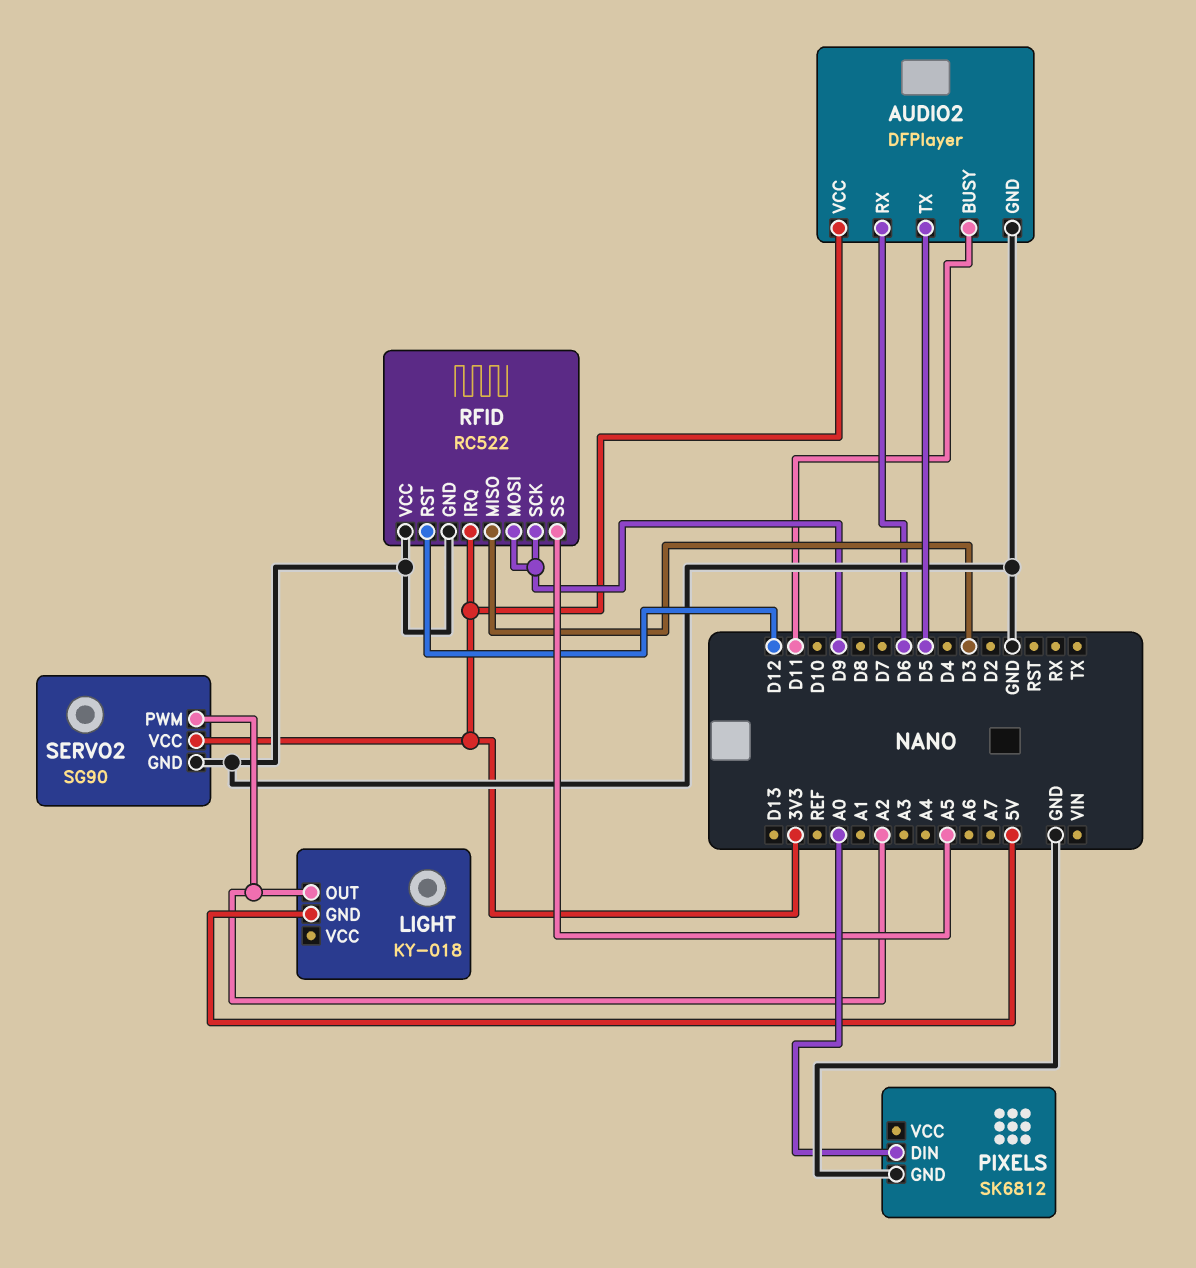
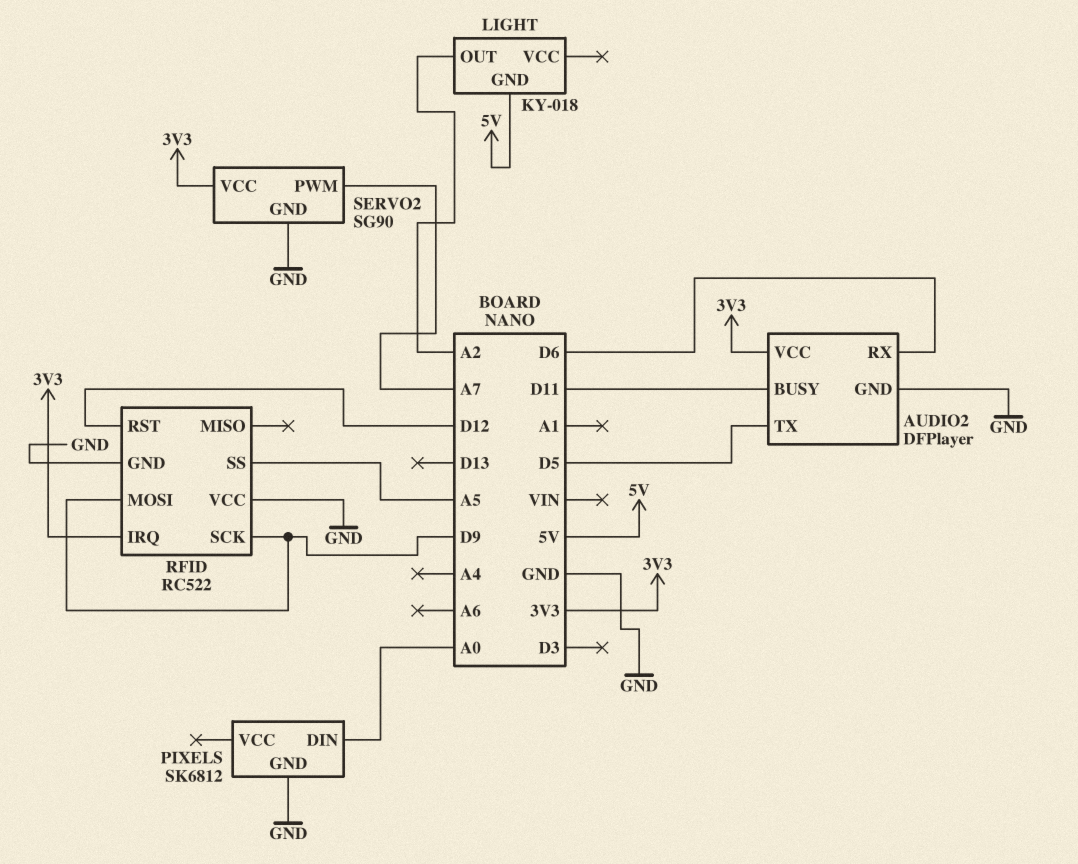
RFID pin MISO: D3 -> none
SERVO2 pin PWM: A2 -> A7

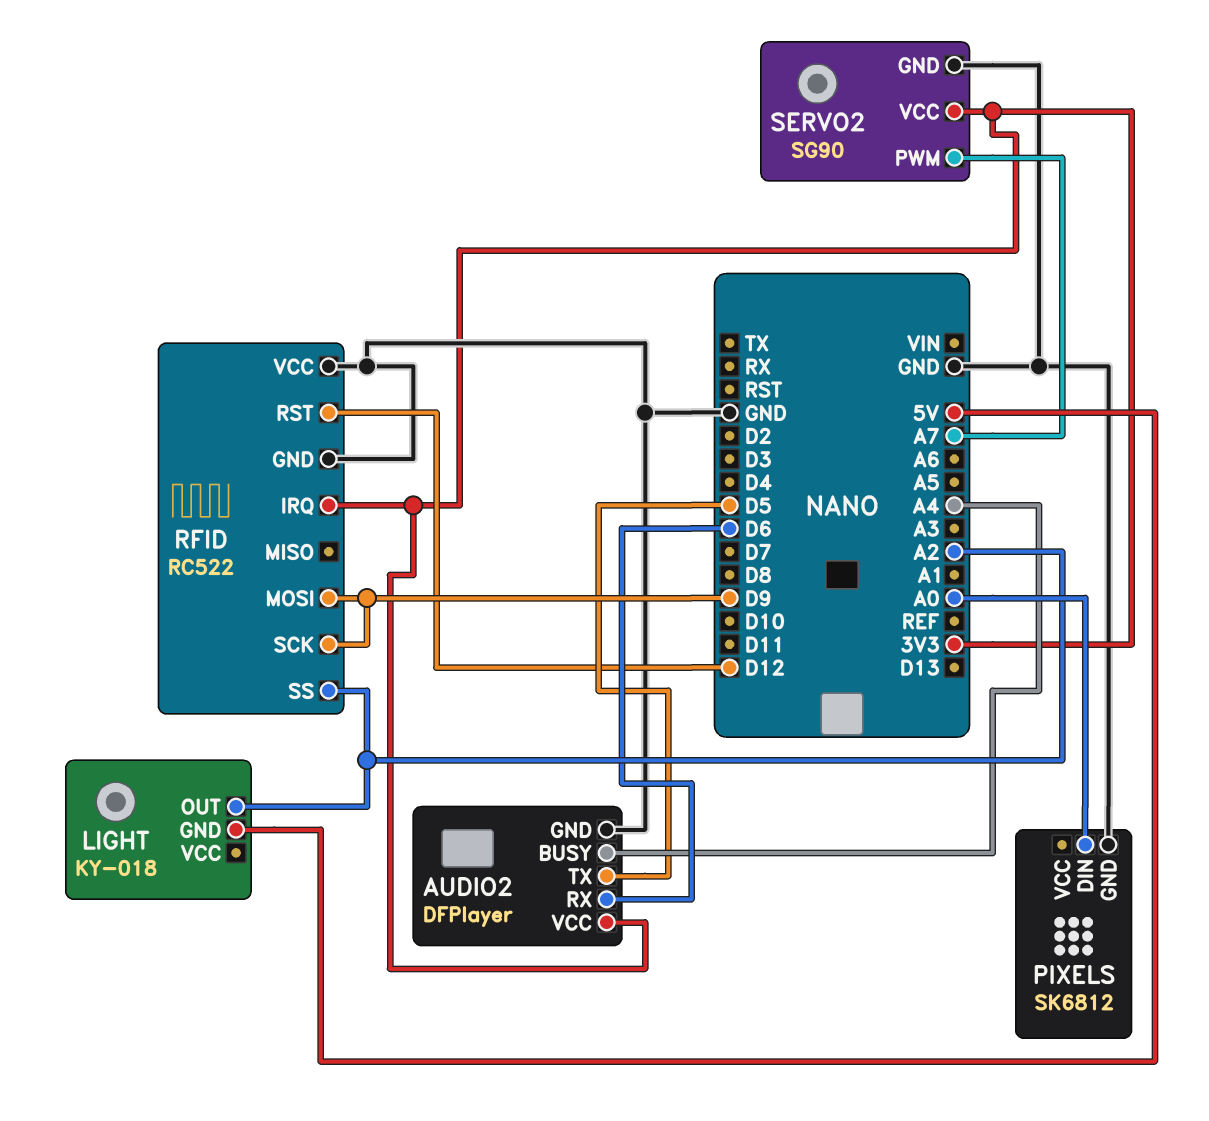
AUDIO2 pin BUSY: D11 -> A4
RFID pin SS: A5 -> A2

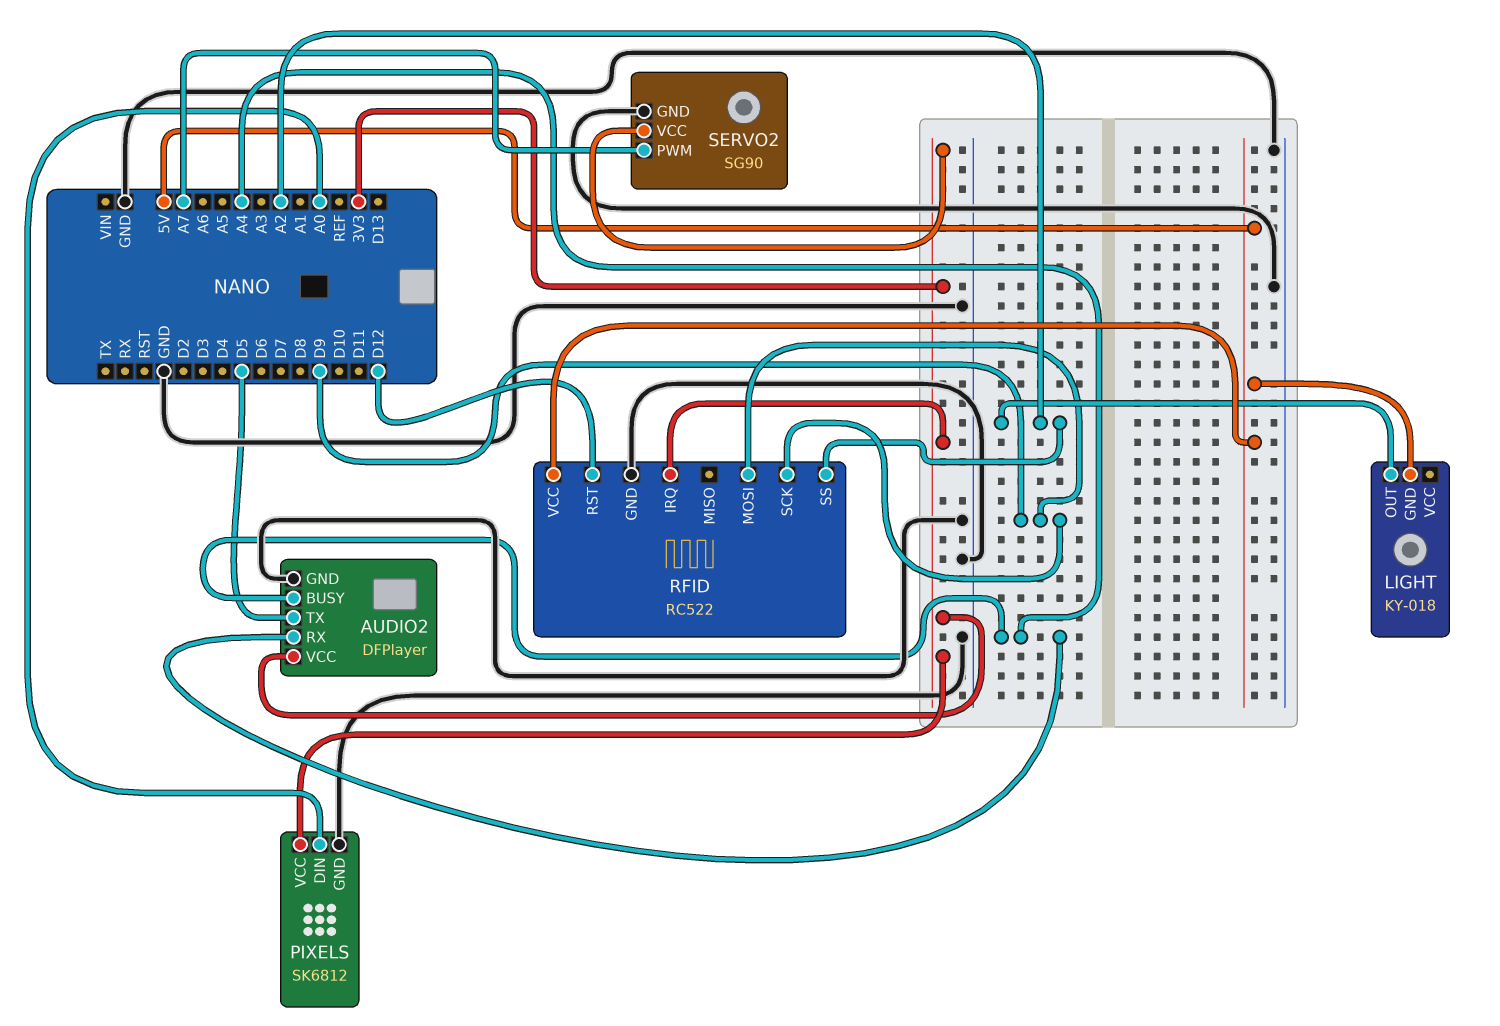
AUDIO2 pin RX: D6 -> A4
PIXELS pin VCC: none -> 3V3
RFID pin VCC: GND -> 5V

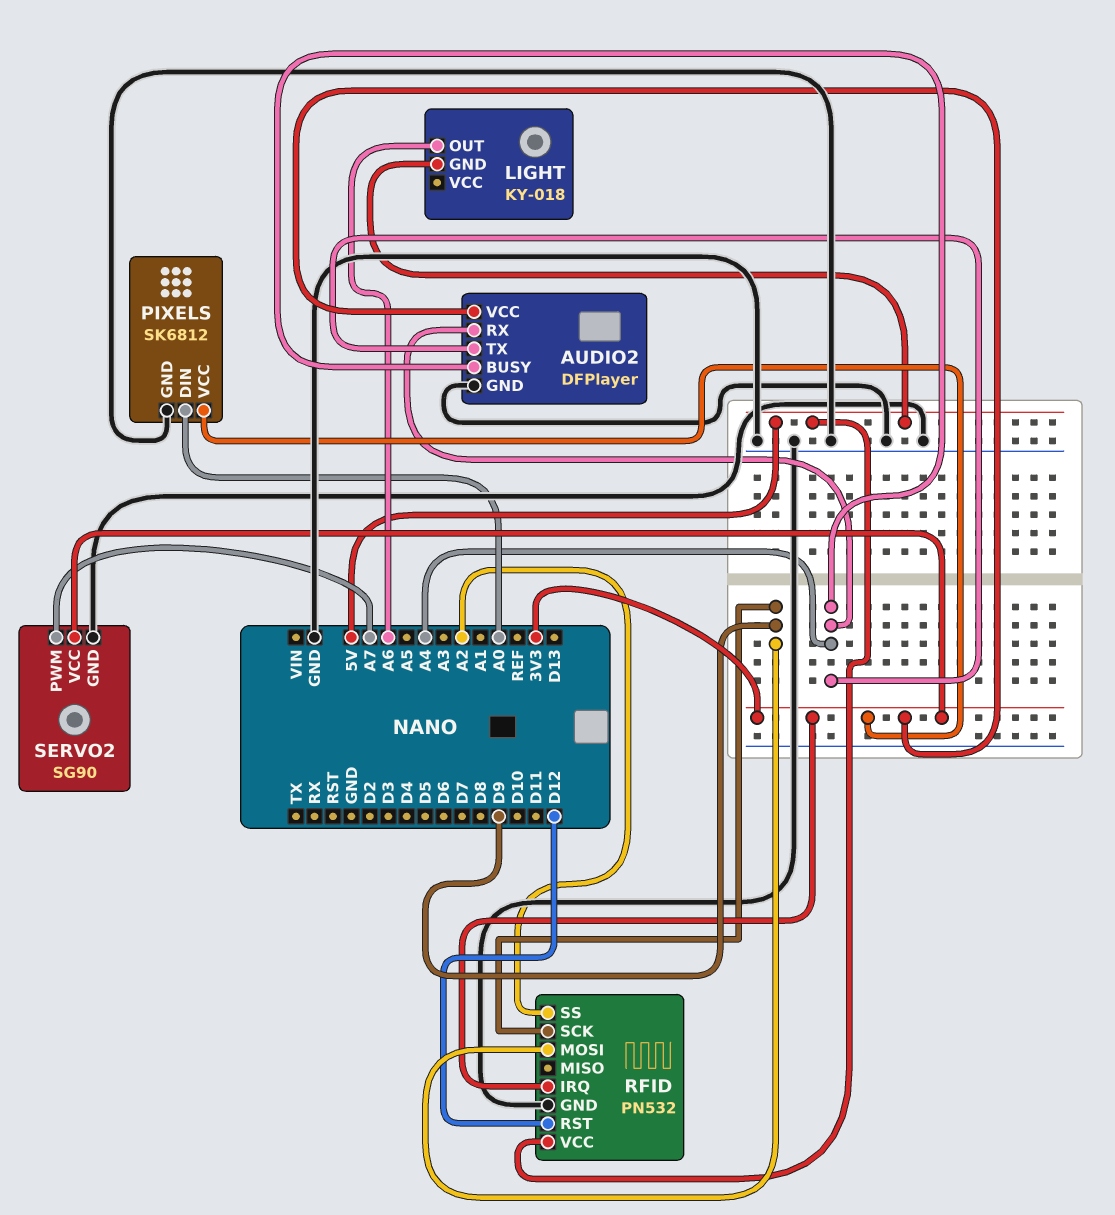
AUDIO2 pin TX: D5 -> A4
LIGHT pin OUT: A2 -> A6
RFID: RC522 -> PN532

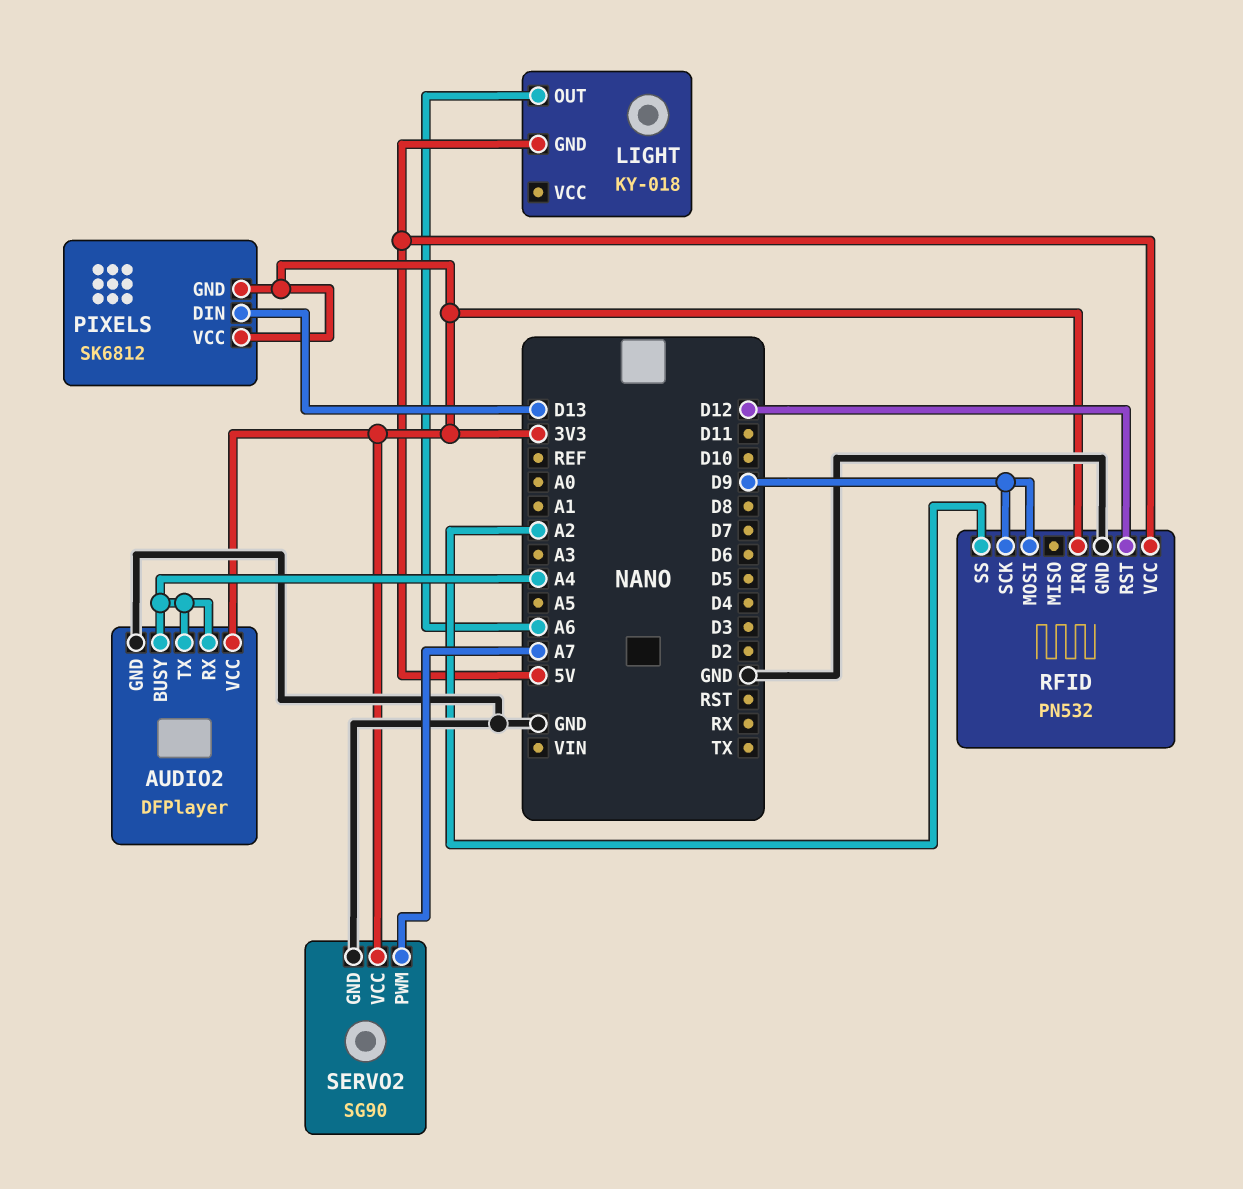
PIXELS pin DIN: A0 -> D13
PIXELS pin GND: GND -> 3V3

